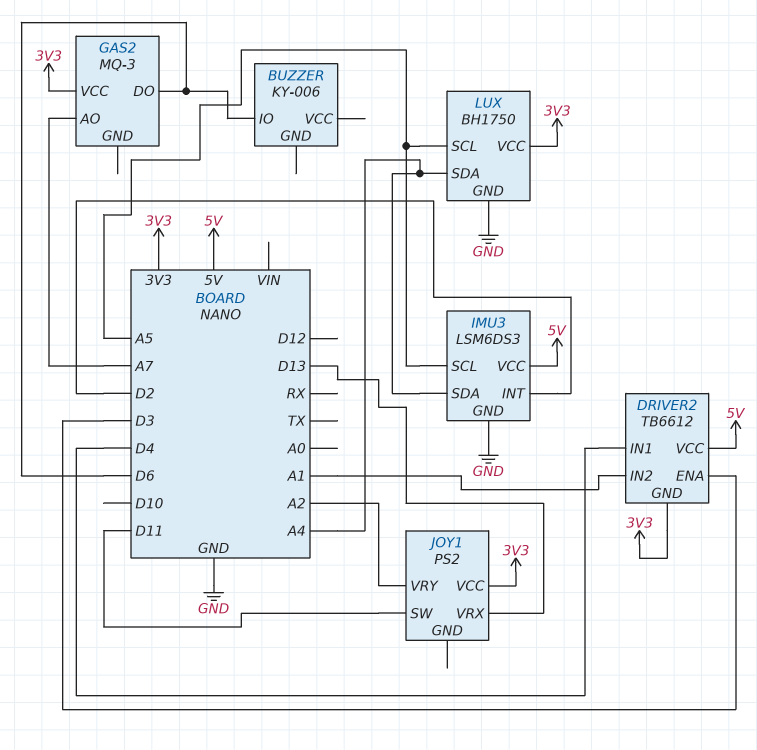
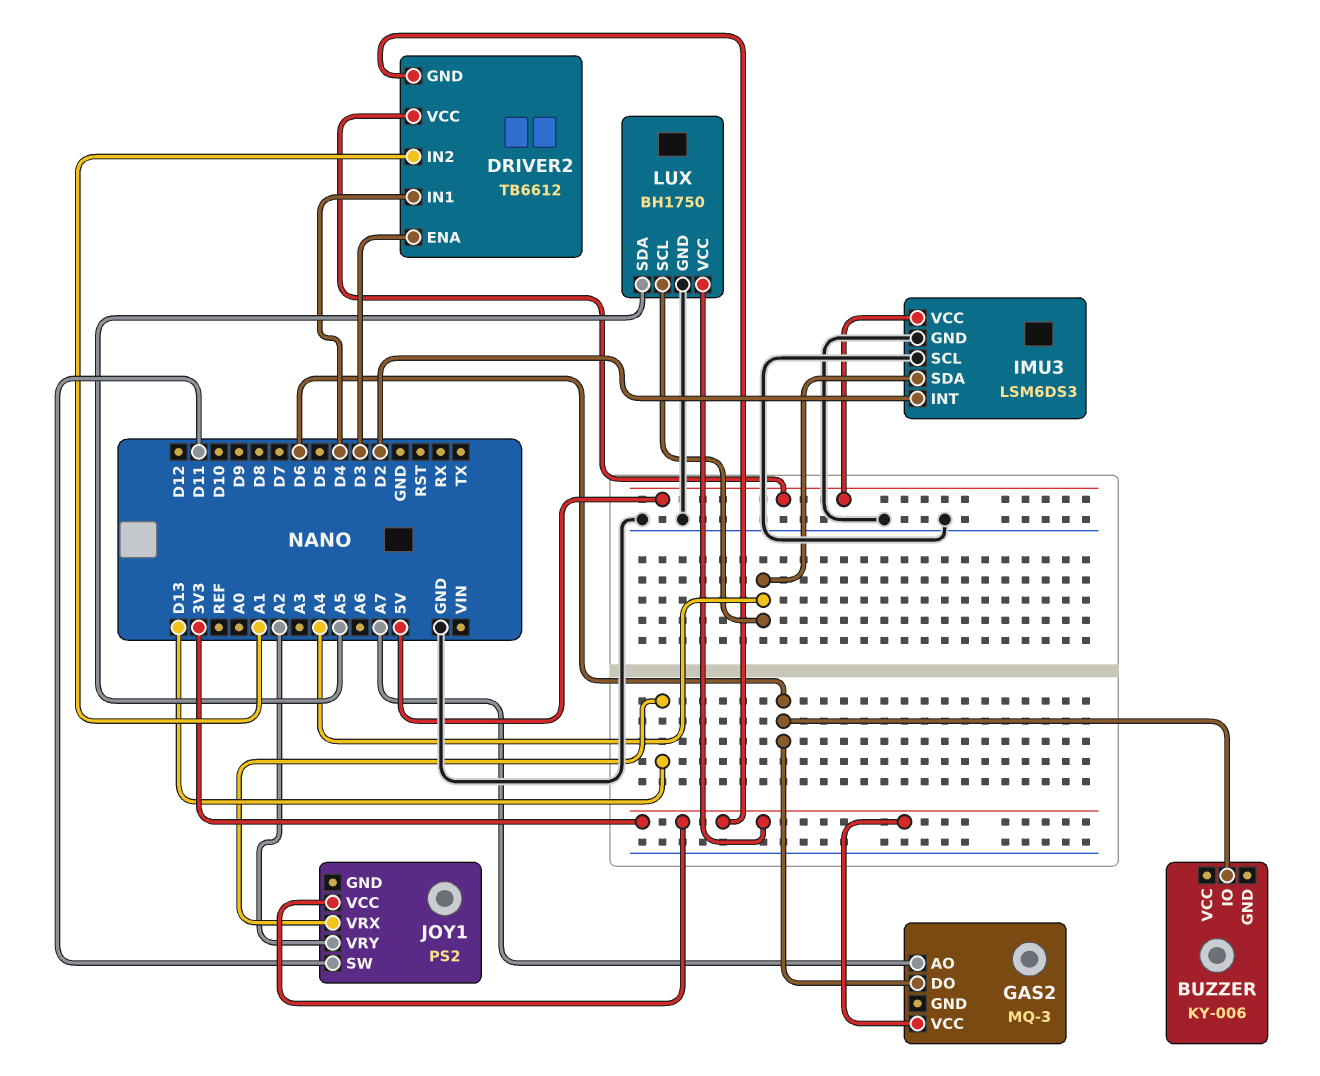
IMU3 pin SCL: A5 -> GND
LUX pin SCL: A5 -> A4
LUX pin SDA: A4 -> A5

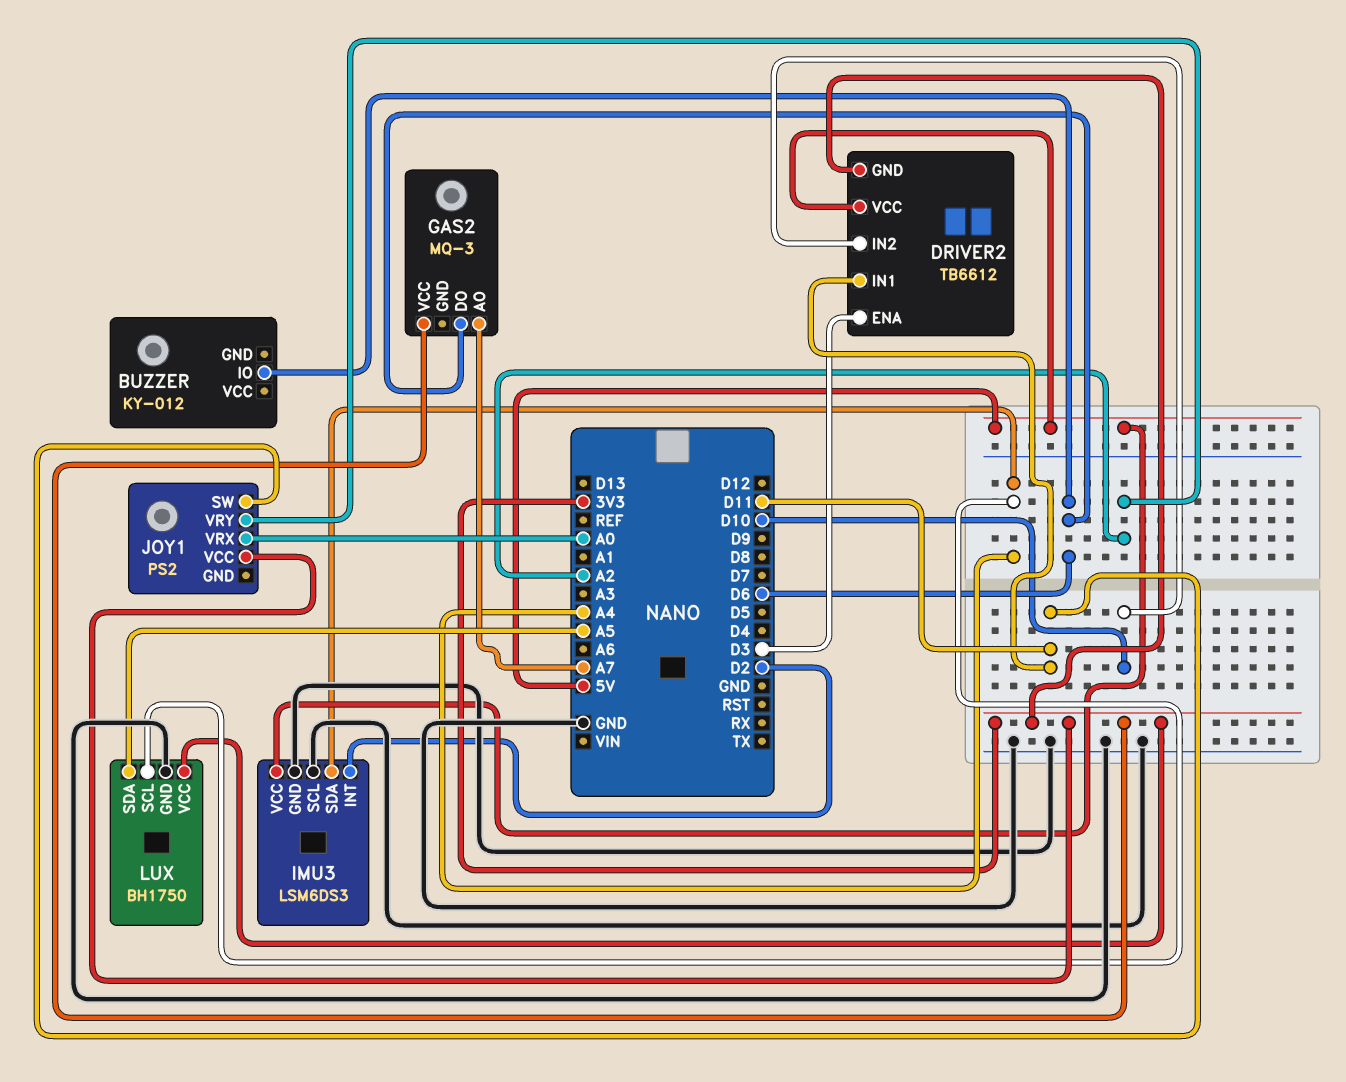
BUZZER: KY-006 -> KY-012
DRIVER2 pin IN1: D4 -> D11
DRIVER2 pin IN2: A1 -> D10
JOY1 pin VRX: D13 -> A0

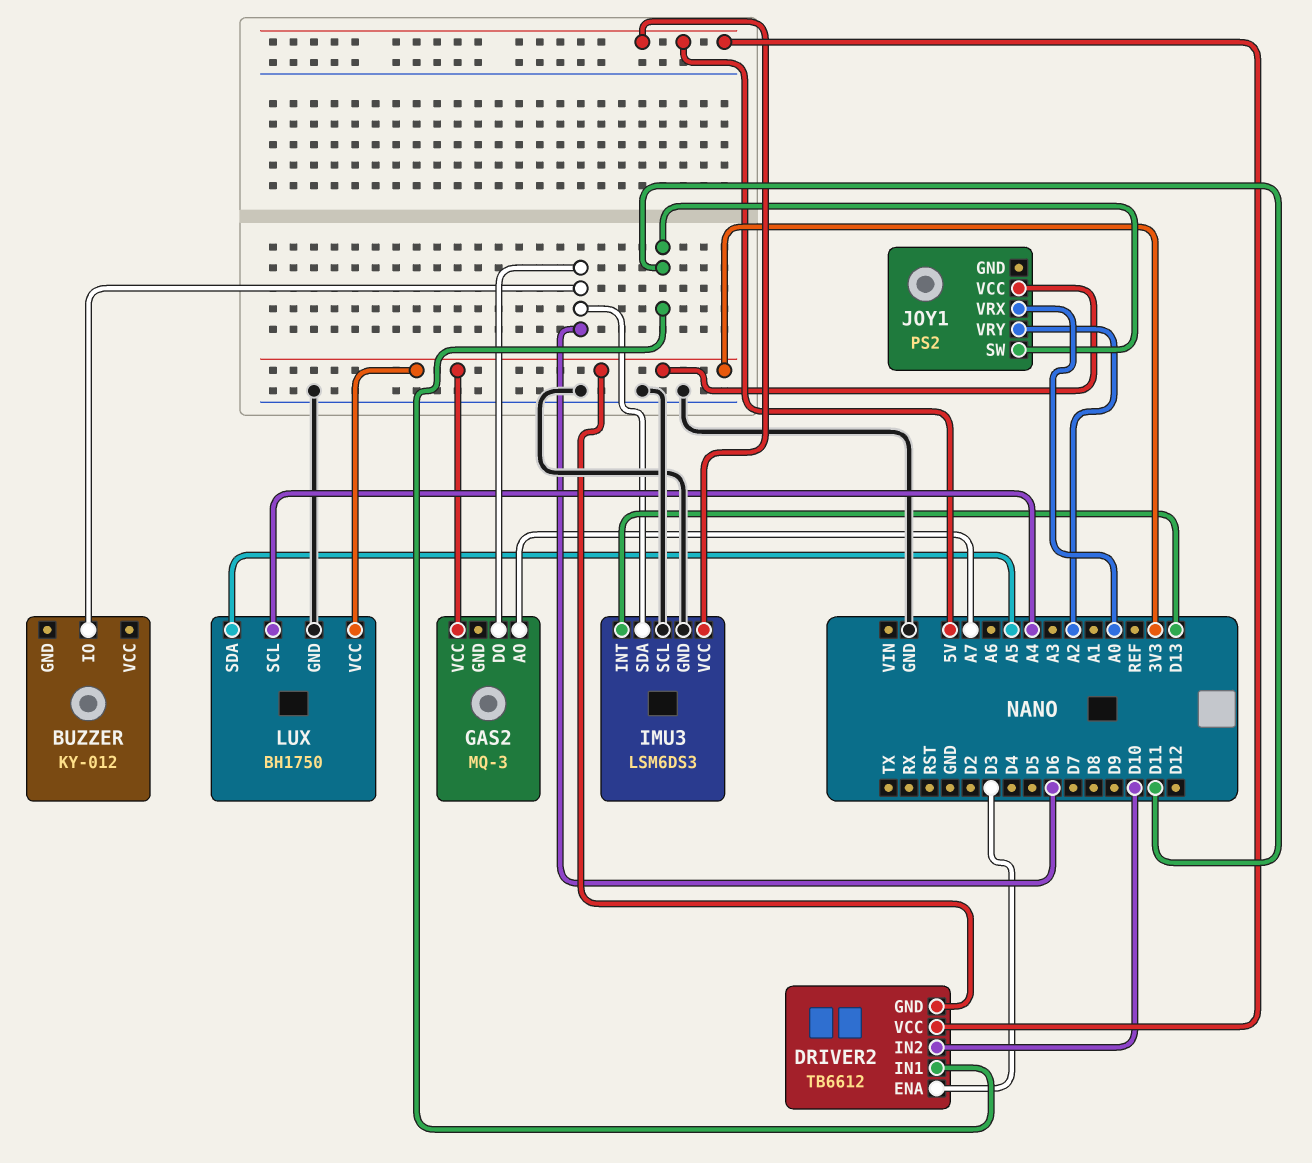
IMU3 pin INT: D2 -> D13
IMU3 pin SDA: A4 -> D6

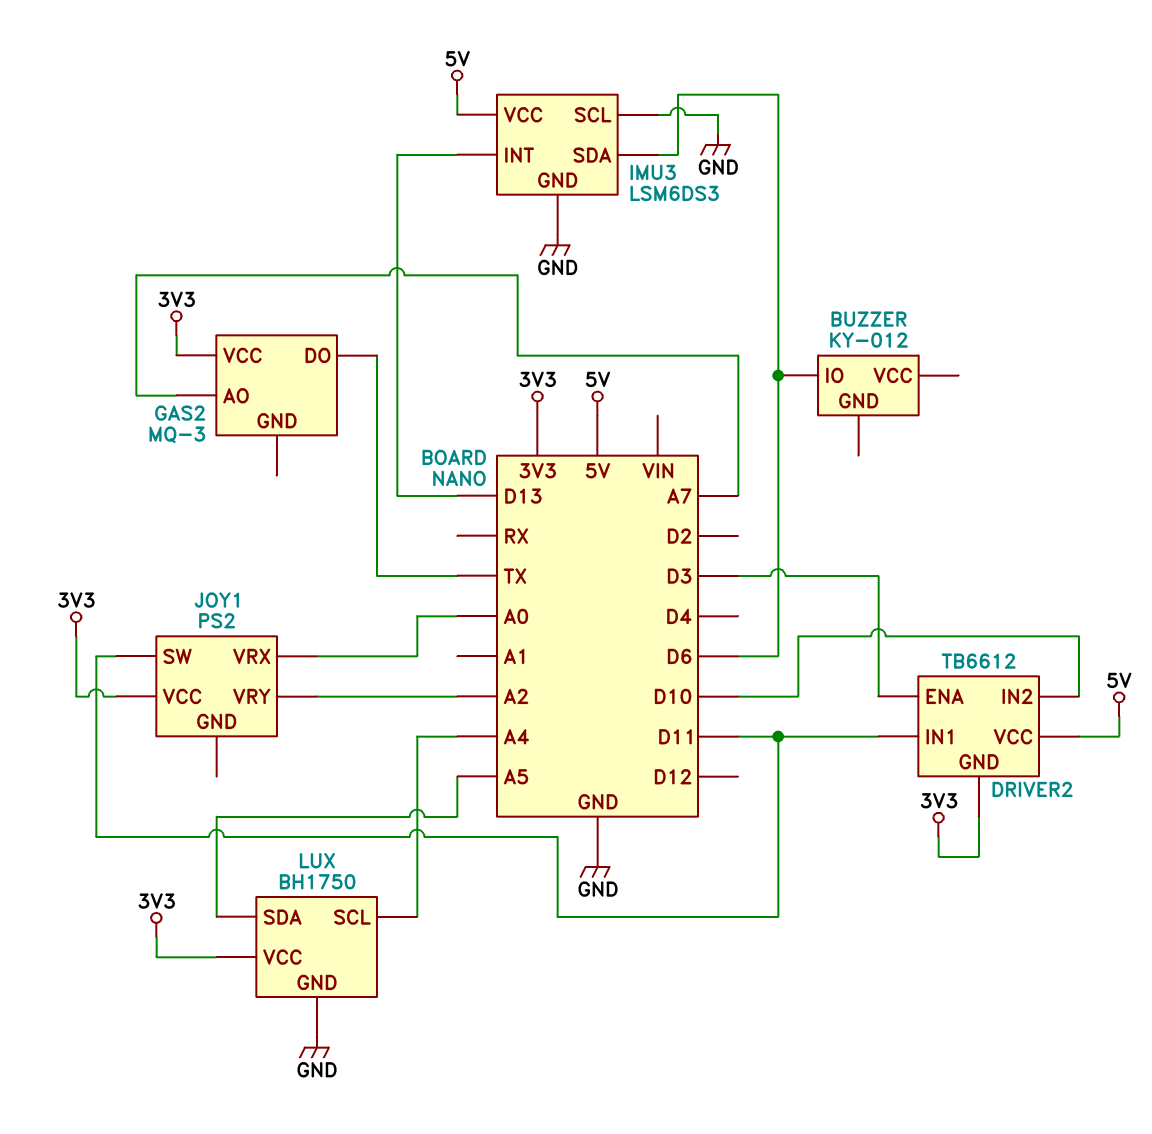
GAS2 pin DO: D6 -> TX

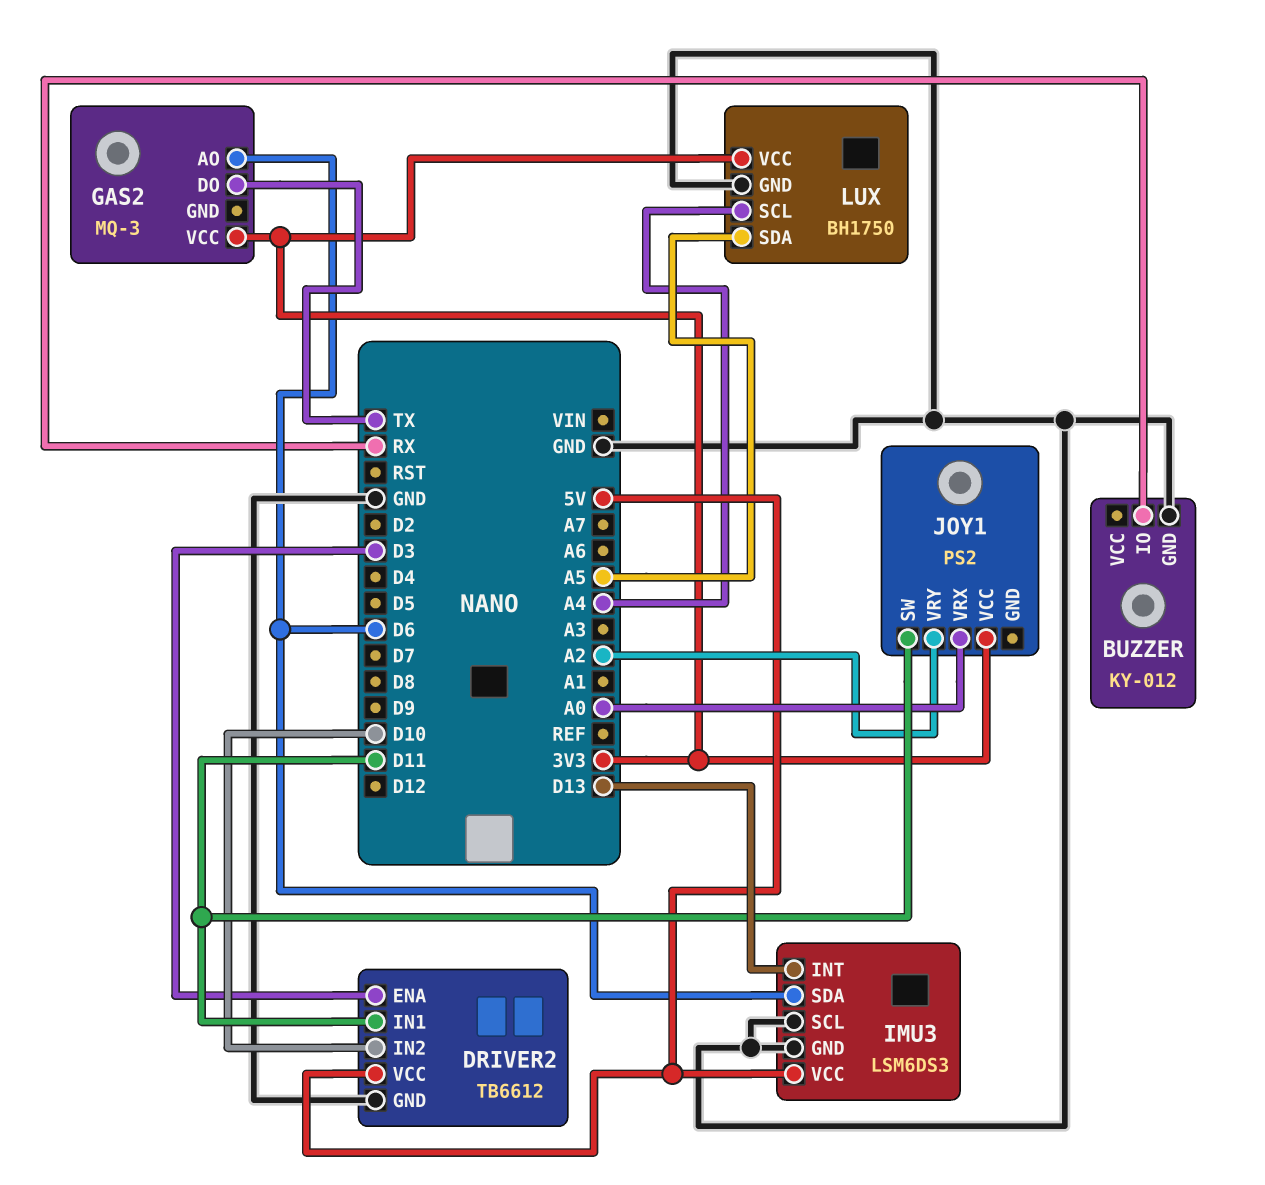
BUZZER pin GND: none -> GND
BUZZER pin IO: D6 -> RX
DRIVER2 pin GND: 3V3 -> GND
GAS2 pin AO: A7 -> D6

